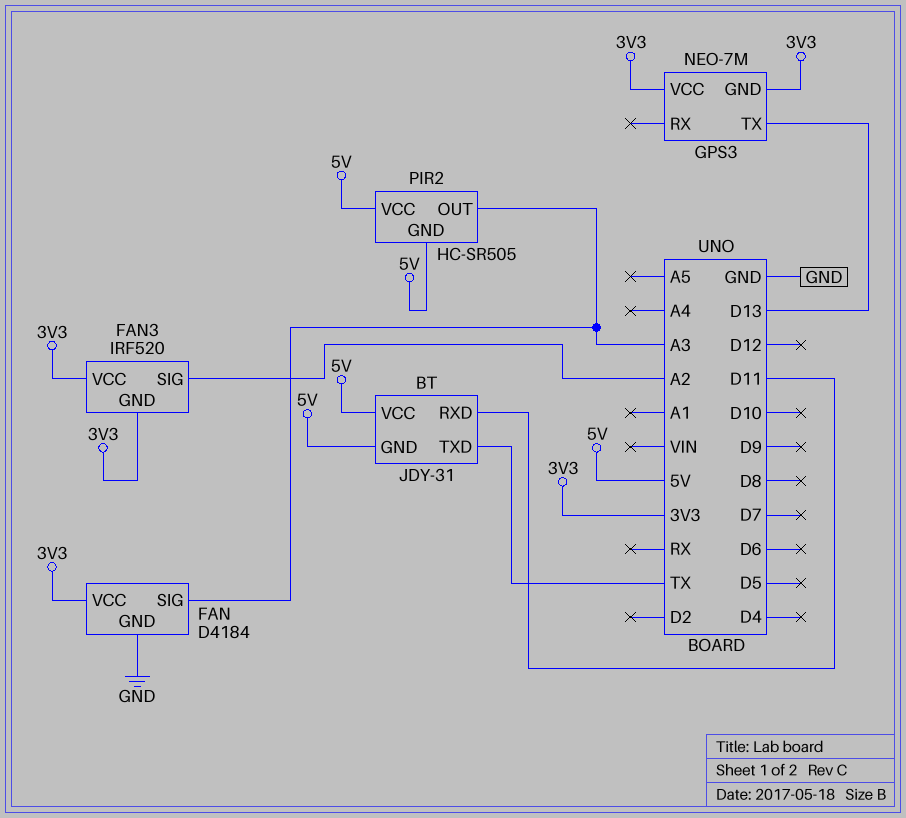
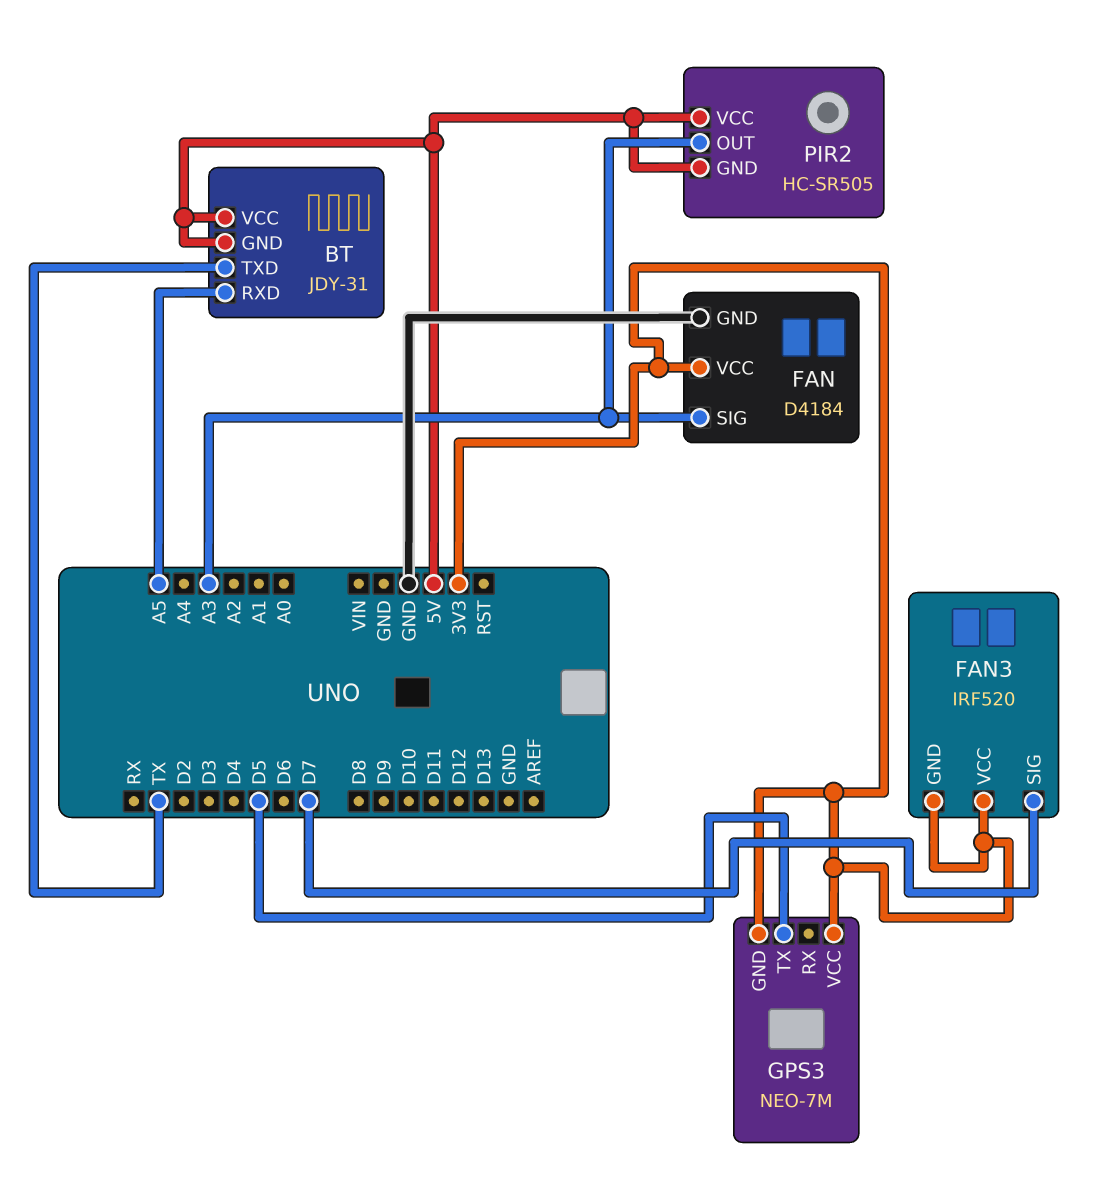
BT pin RXD: D11 -> A5
FAN3 pin SIG: A2 -> D7
GPS3 pin TX: D13 -> D5

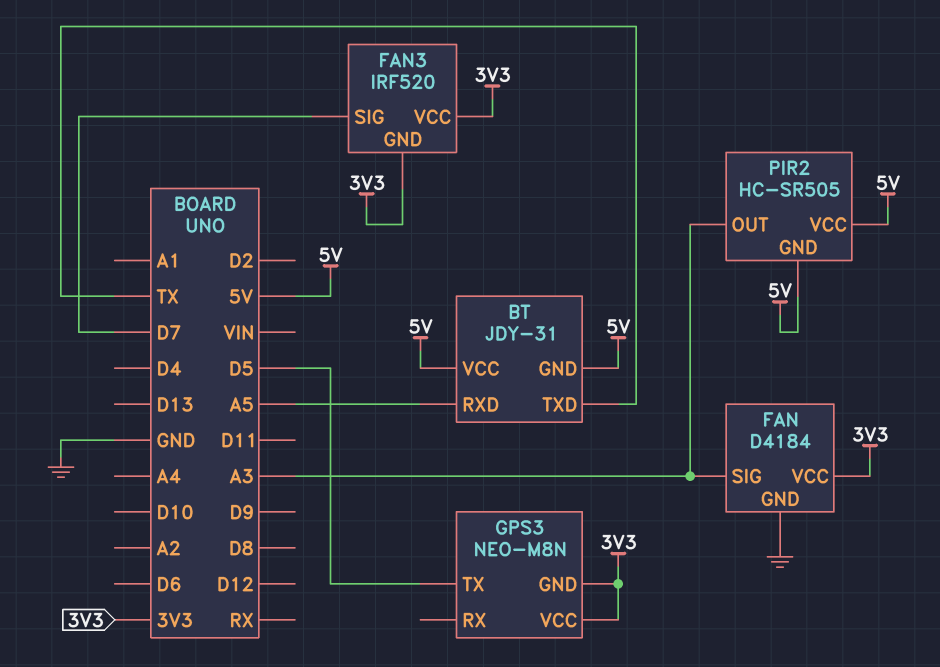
GPS3: NEO-7M -> NEO-M8N

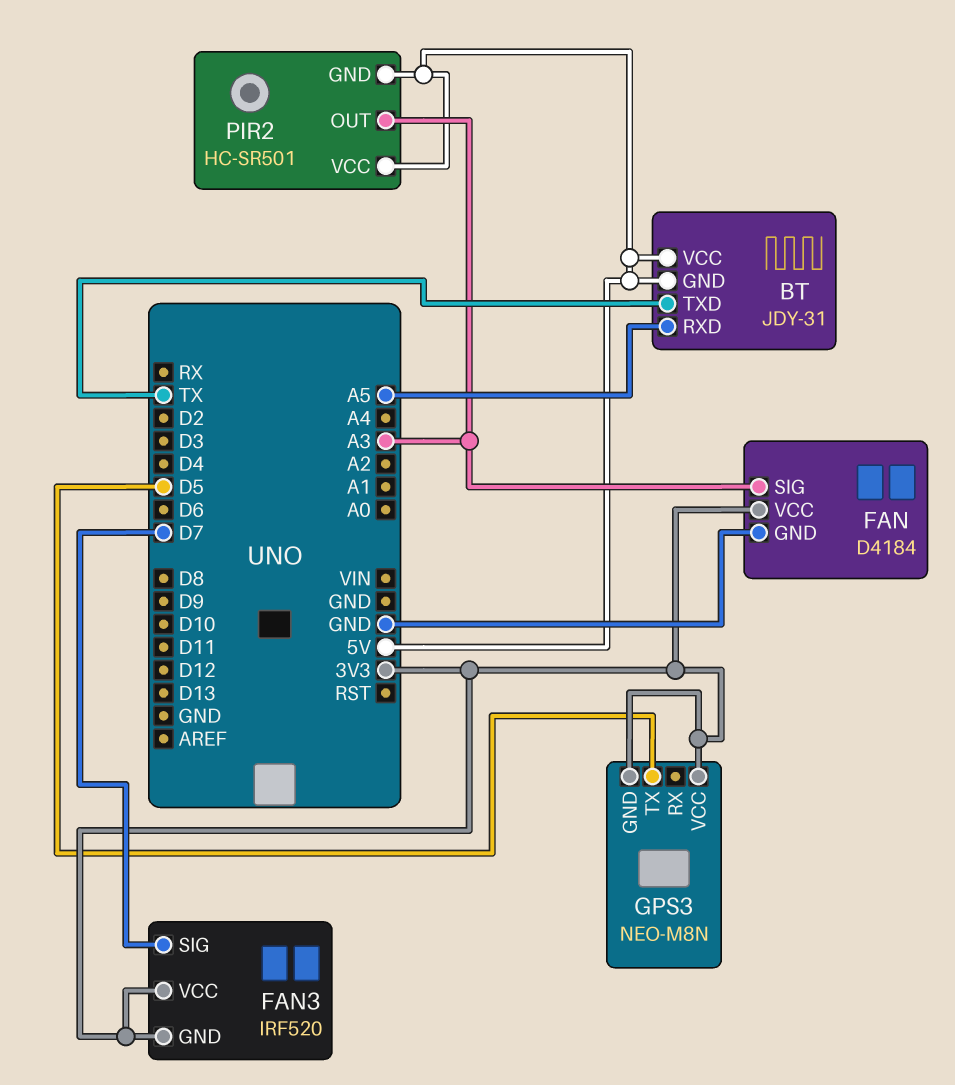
PIR2: HC-SR505 -> HC-SR501

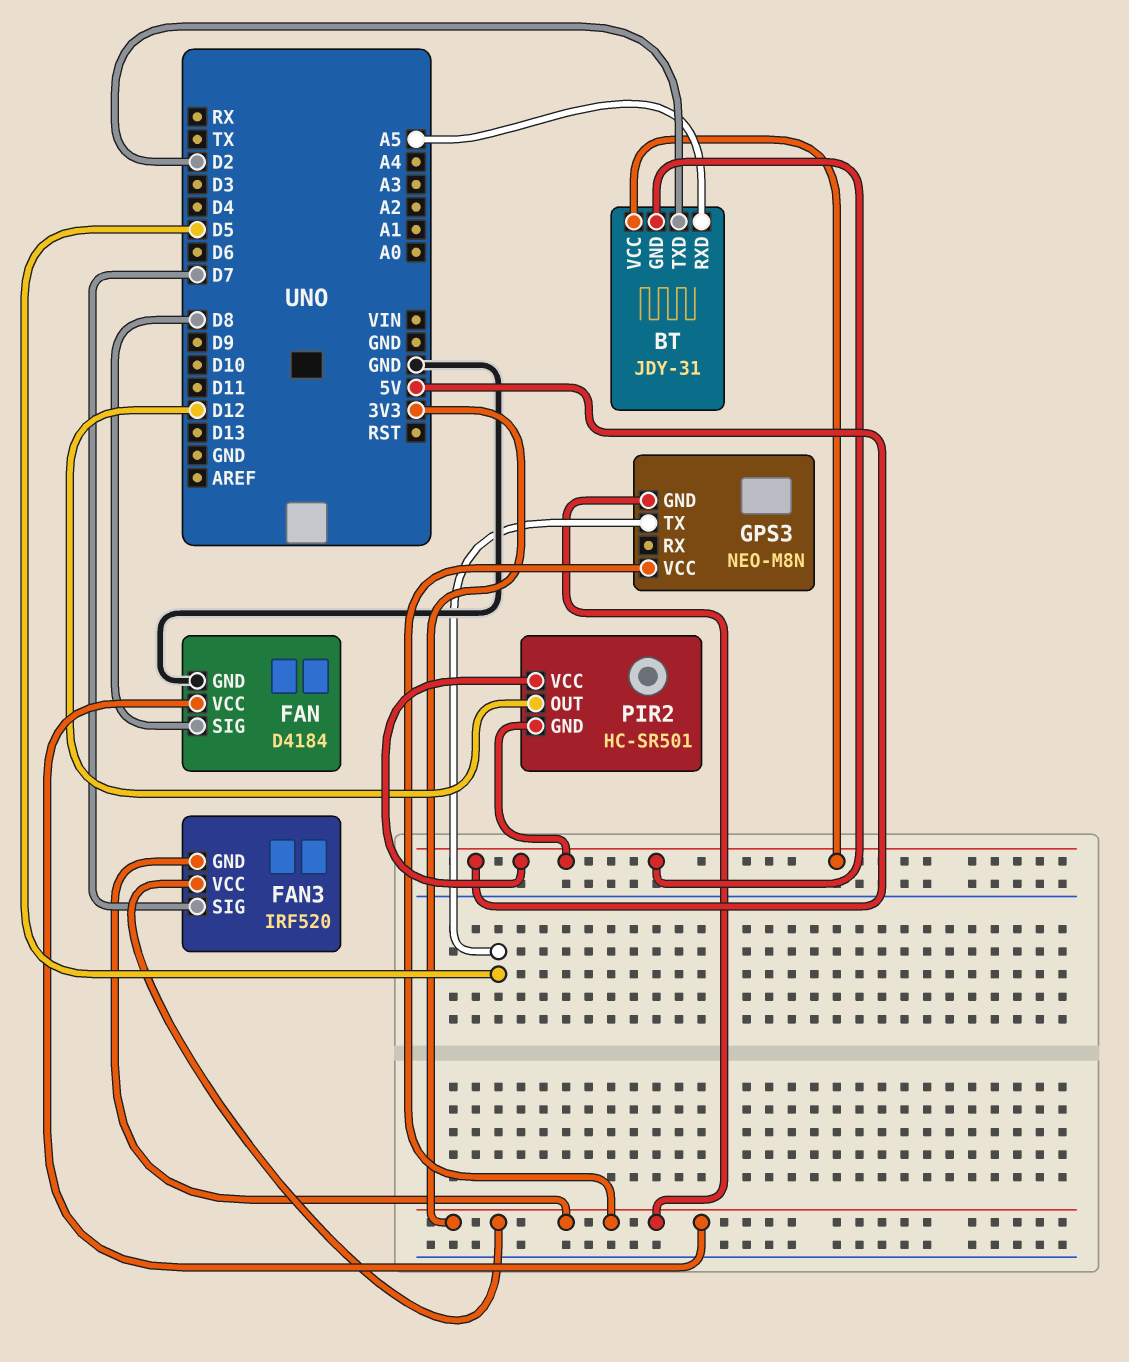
BT pin TXD: TX -> D2
FAN pin SIG: A3 -> D8
PIR2 pin OUT: A3 -> D12

